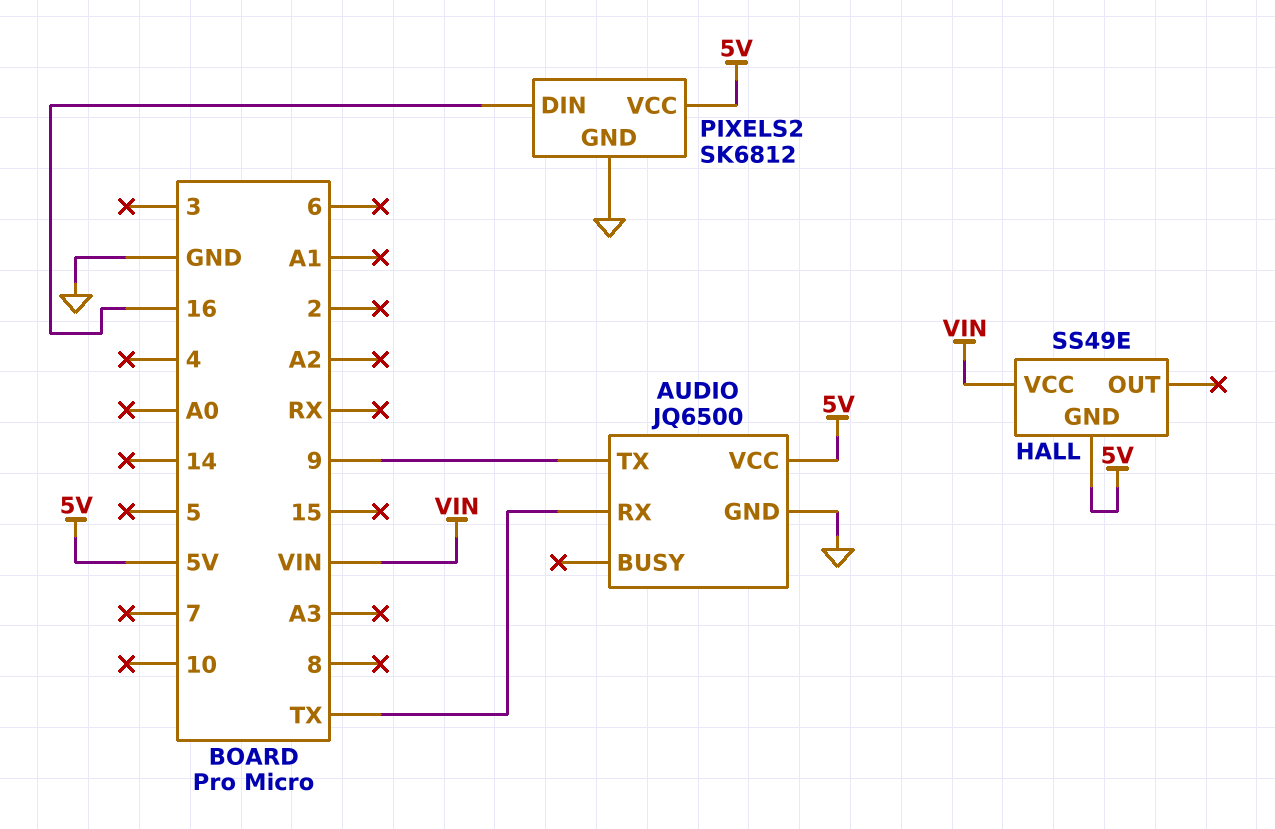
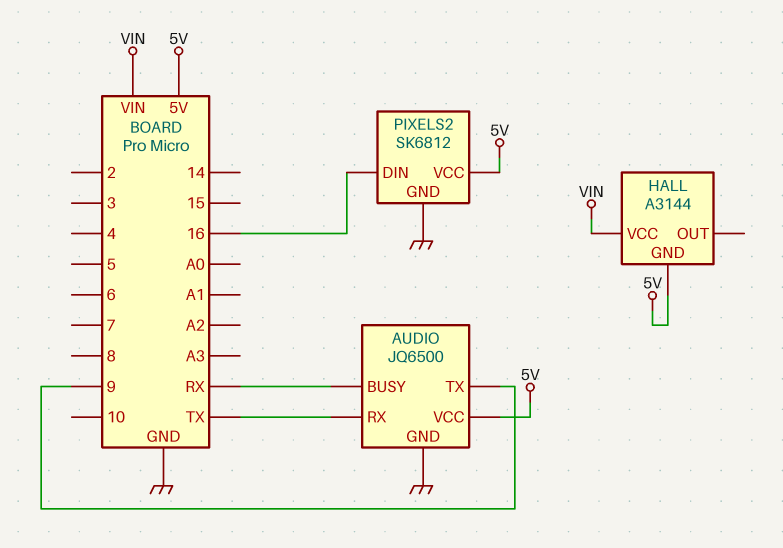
AUDIO pin BUSY: none -> RX
HALL: SS49E -> A3144

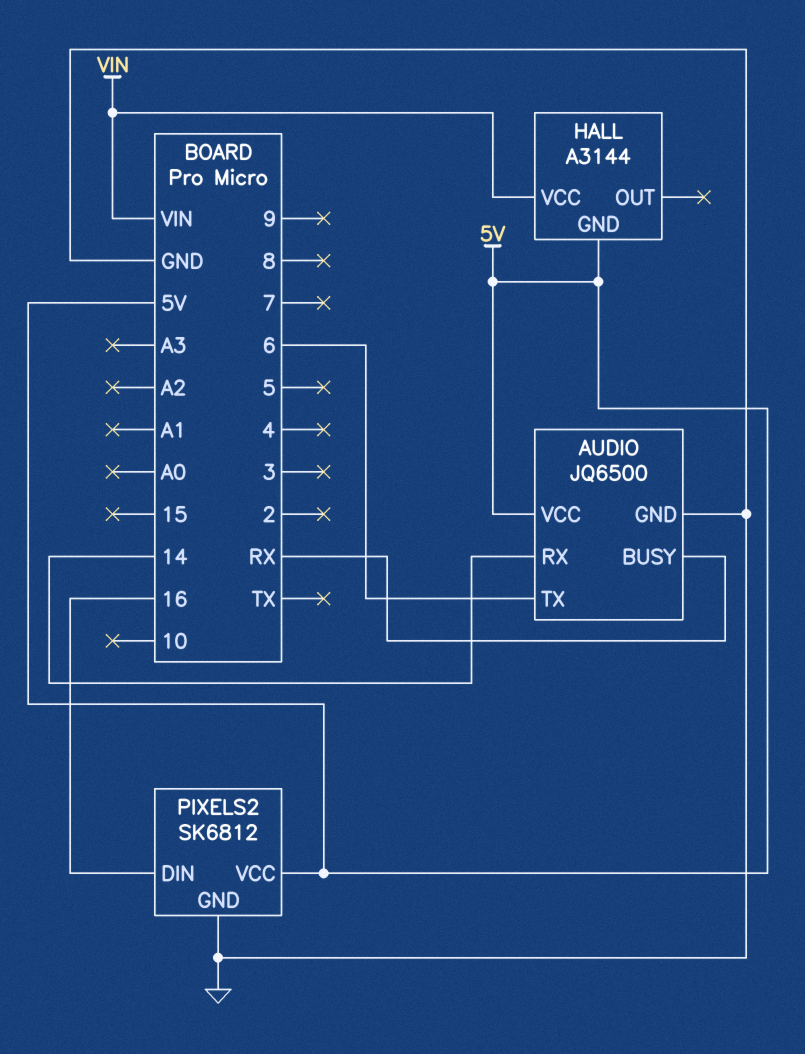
AUDIO pin RX: TX -> 14
AUDIO pin TX: 9 -> 6

